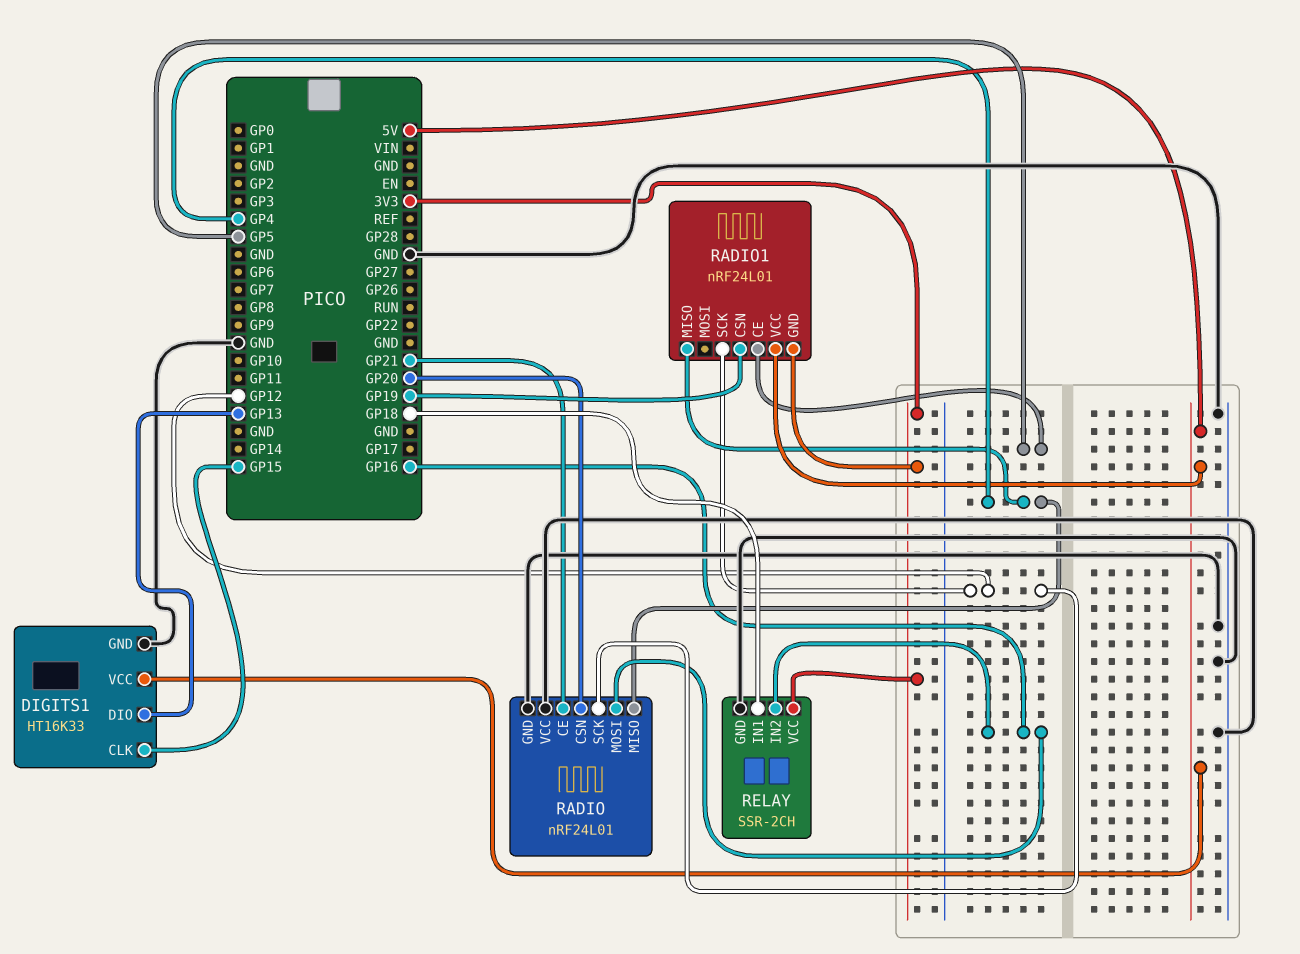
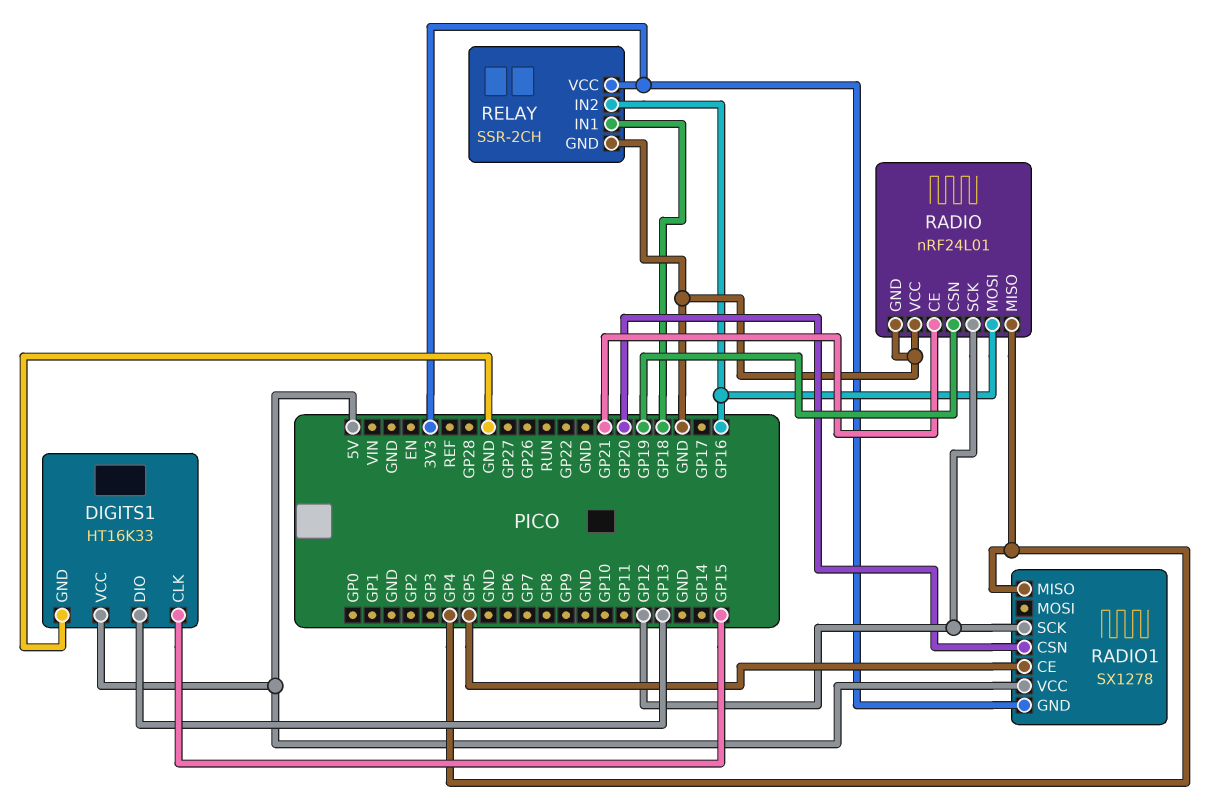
RADIO pin CSN: GP20 -> GP19
RADIO1: nRF24L01 -> SX1278
RADIO1 pin CSN: GP19 -> GP20

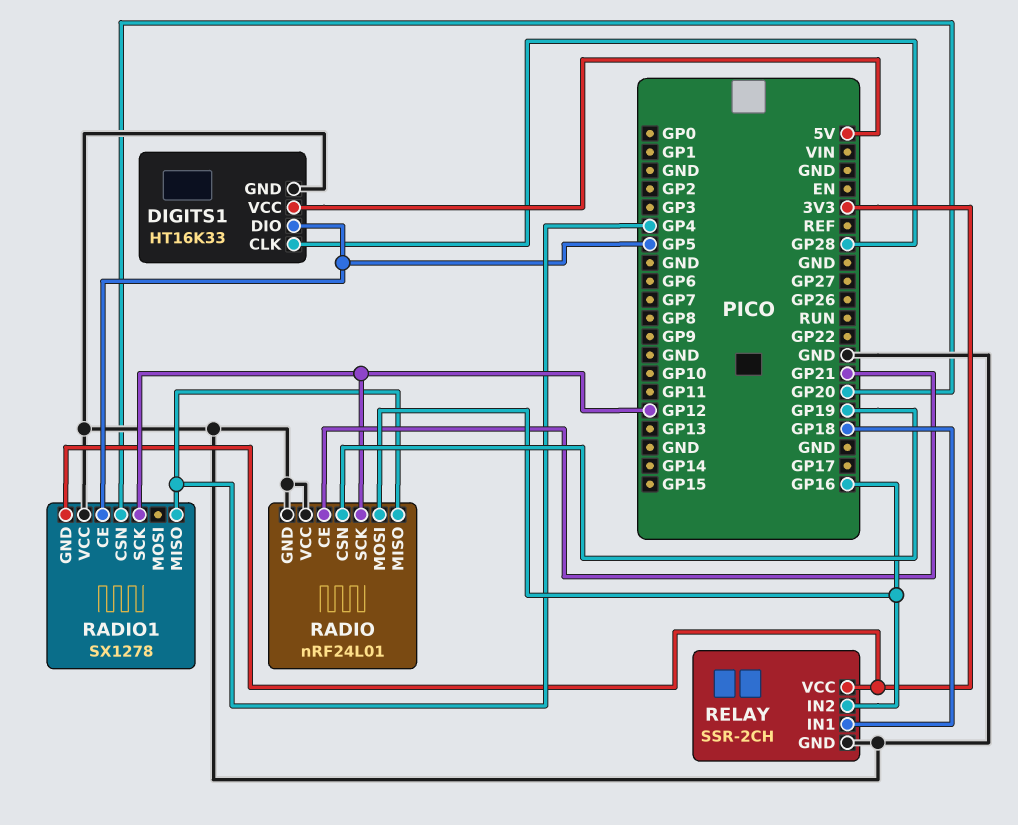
DIGITS1 pin CLK: GP15 -> GP28
DIGITS1 pin DIO: GP13 -> GP5
RADIO1 pin VCC: 5V -> GND

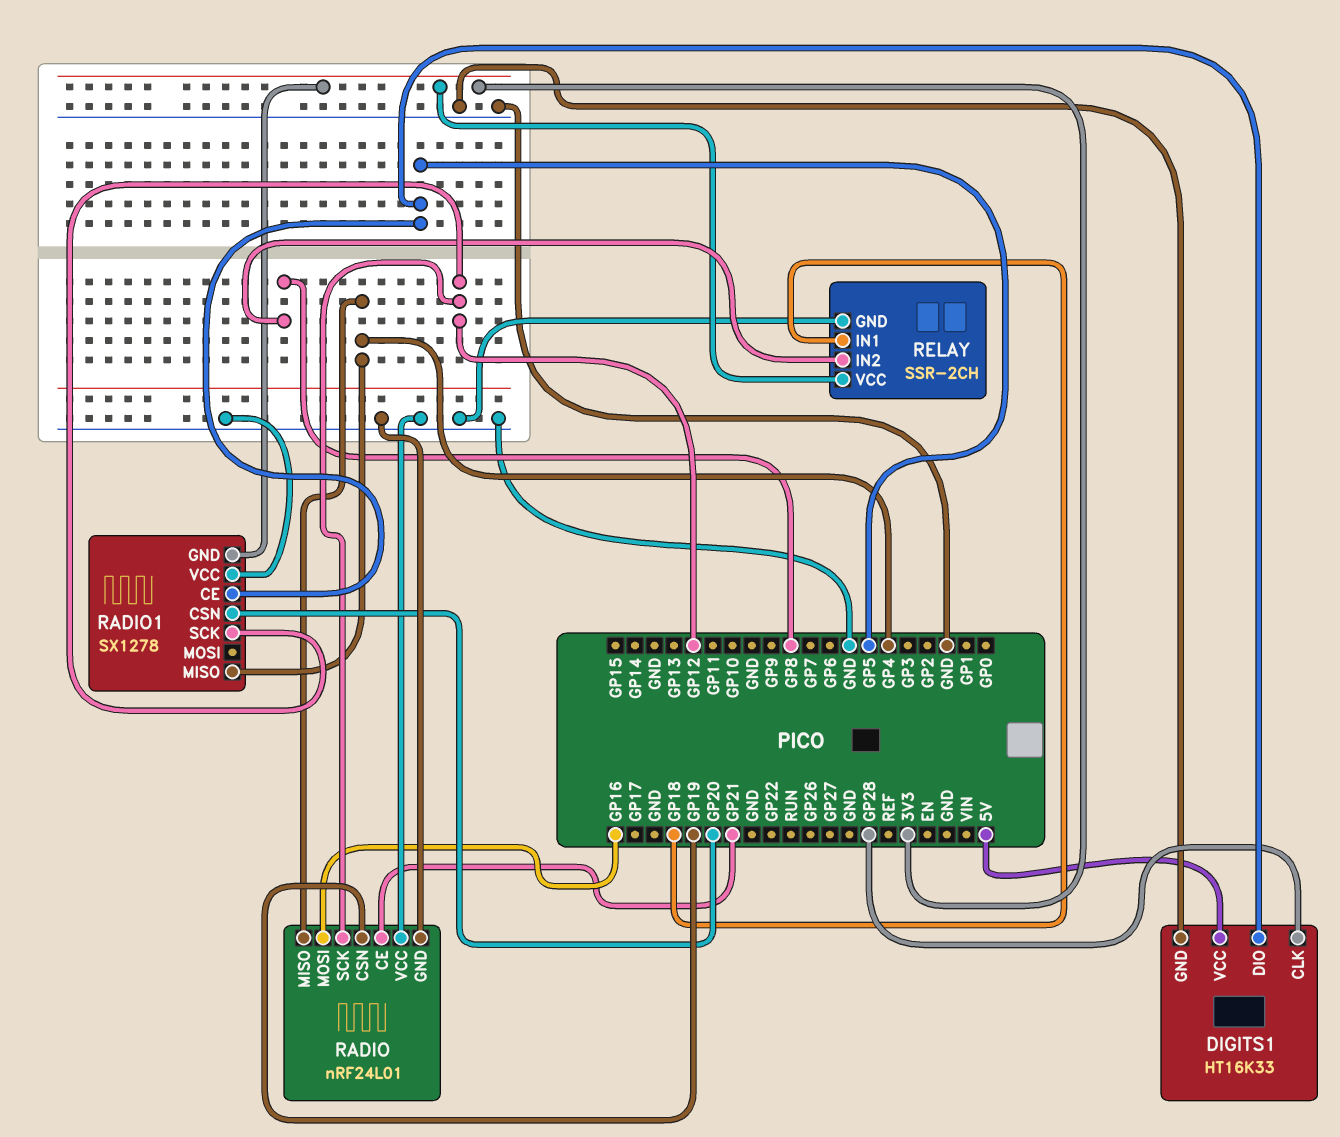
RELAY pin IN2: GP16 -> GP8

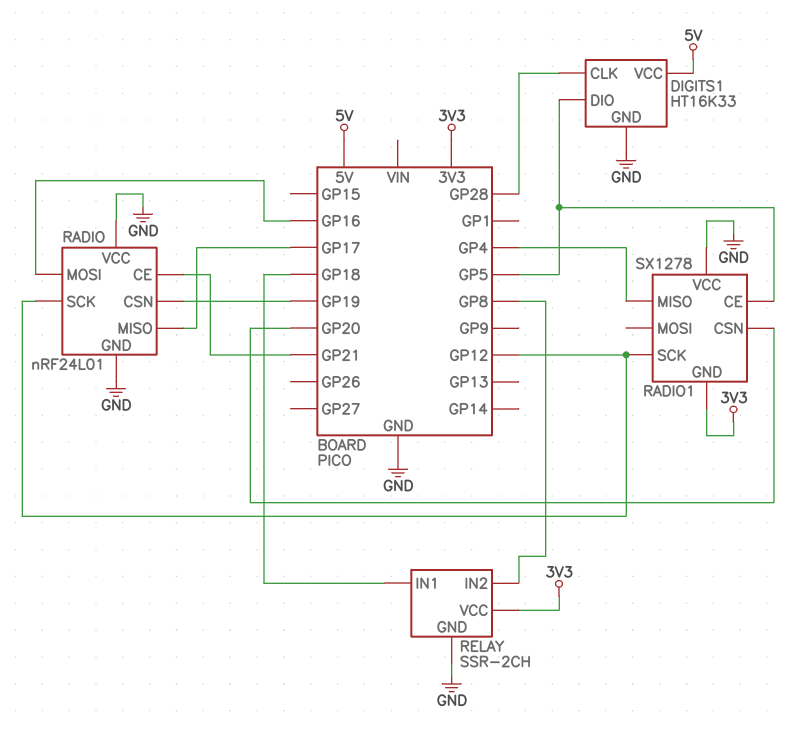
RADIO pin MISO: GP4 -> GP17

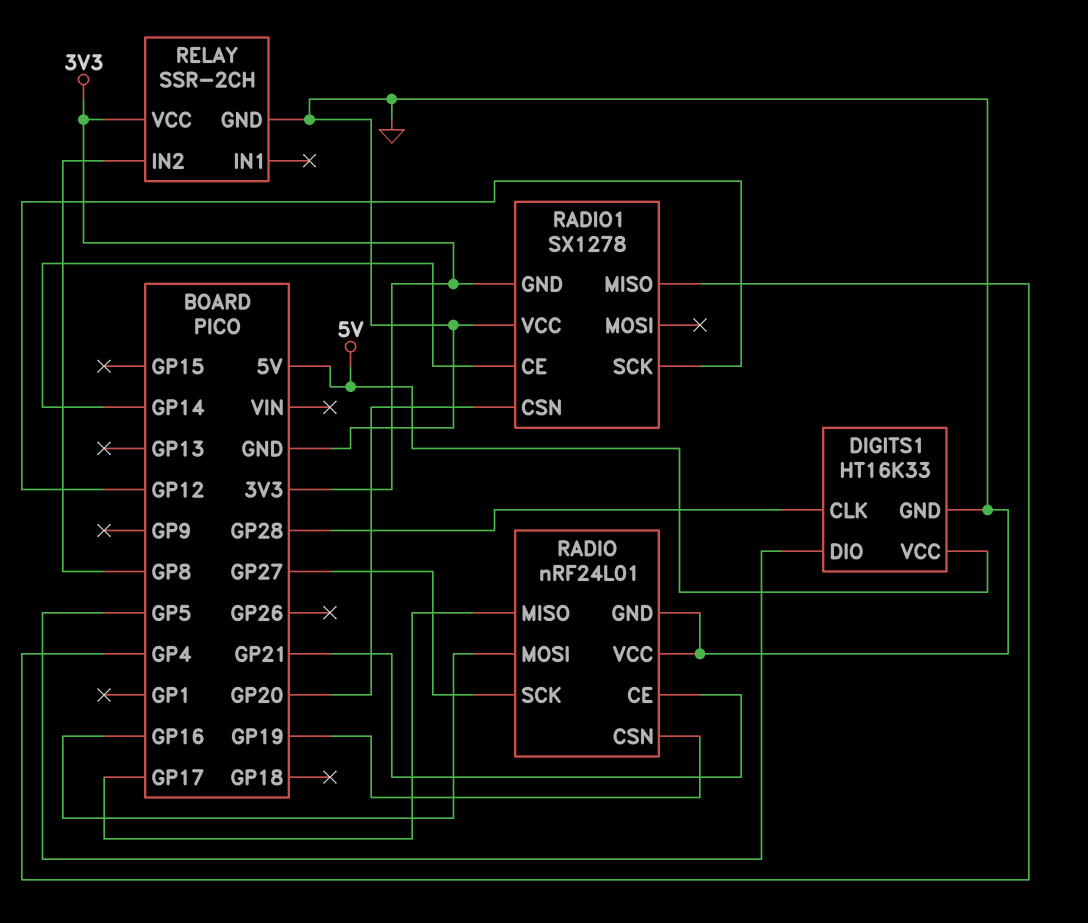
RADIO pin SCK: GP12 -> GP27
RADIO1 pin CE: GP5 -> GP14
RELAY pin IN1: GP18 -> none

